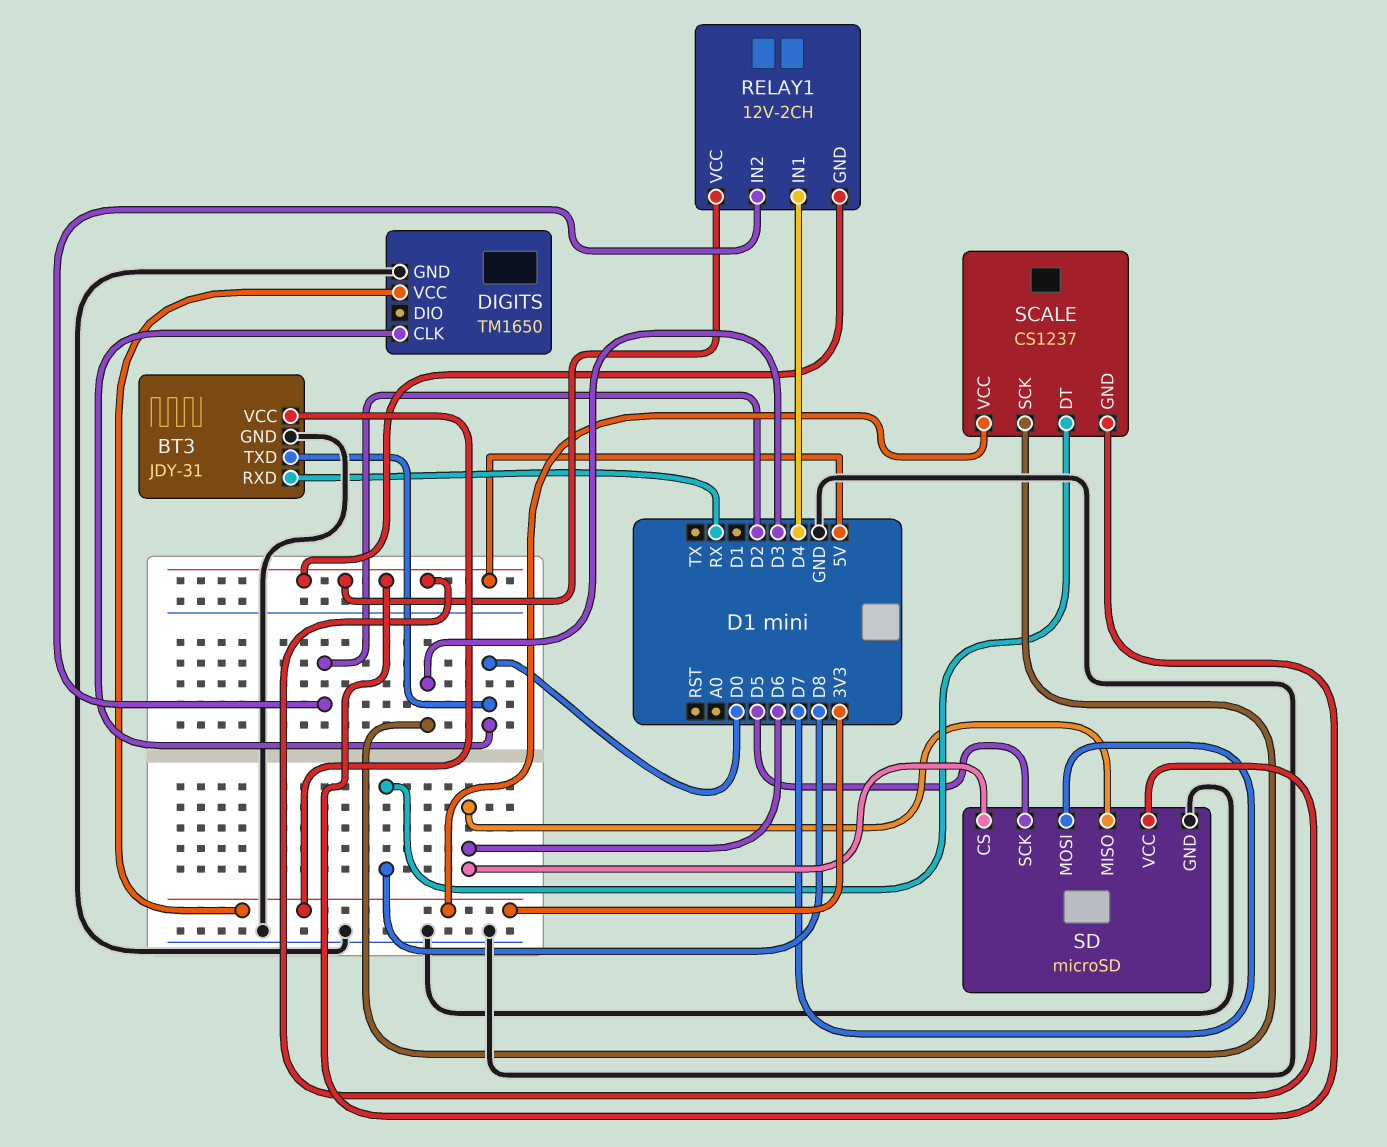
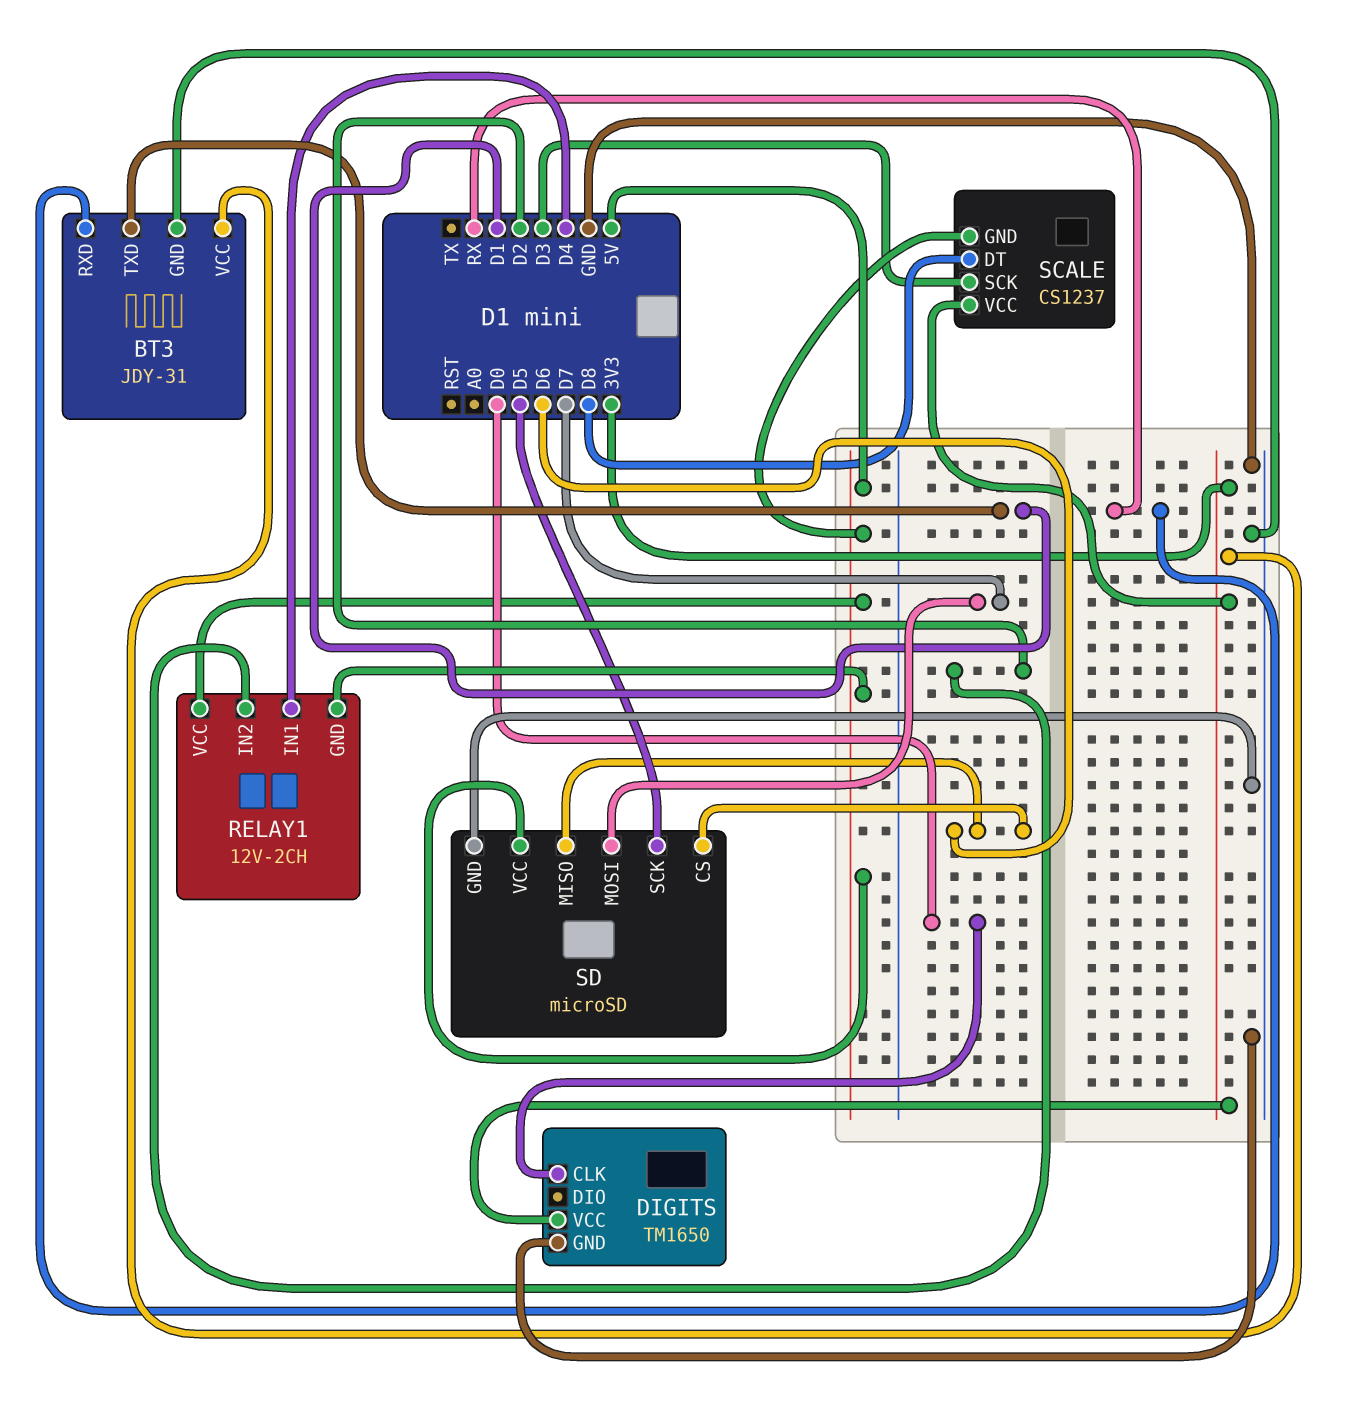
BT3 pin TXD: D0 -> D1

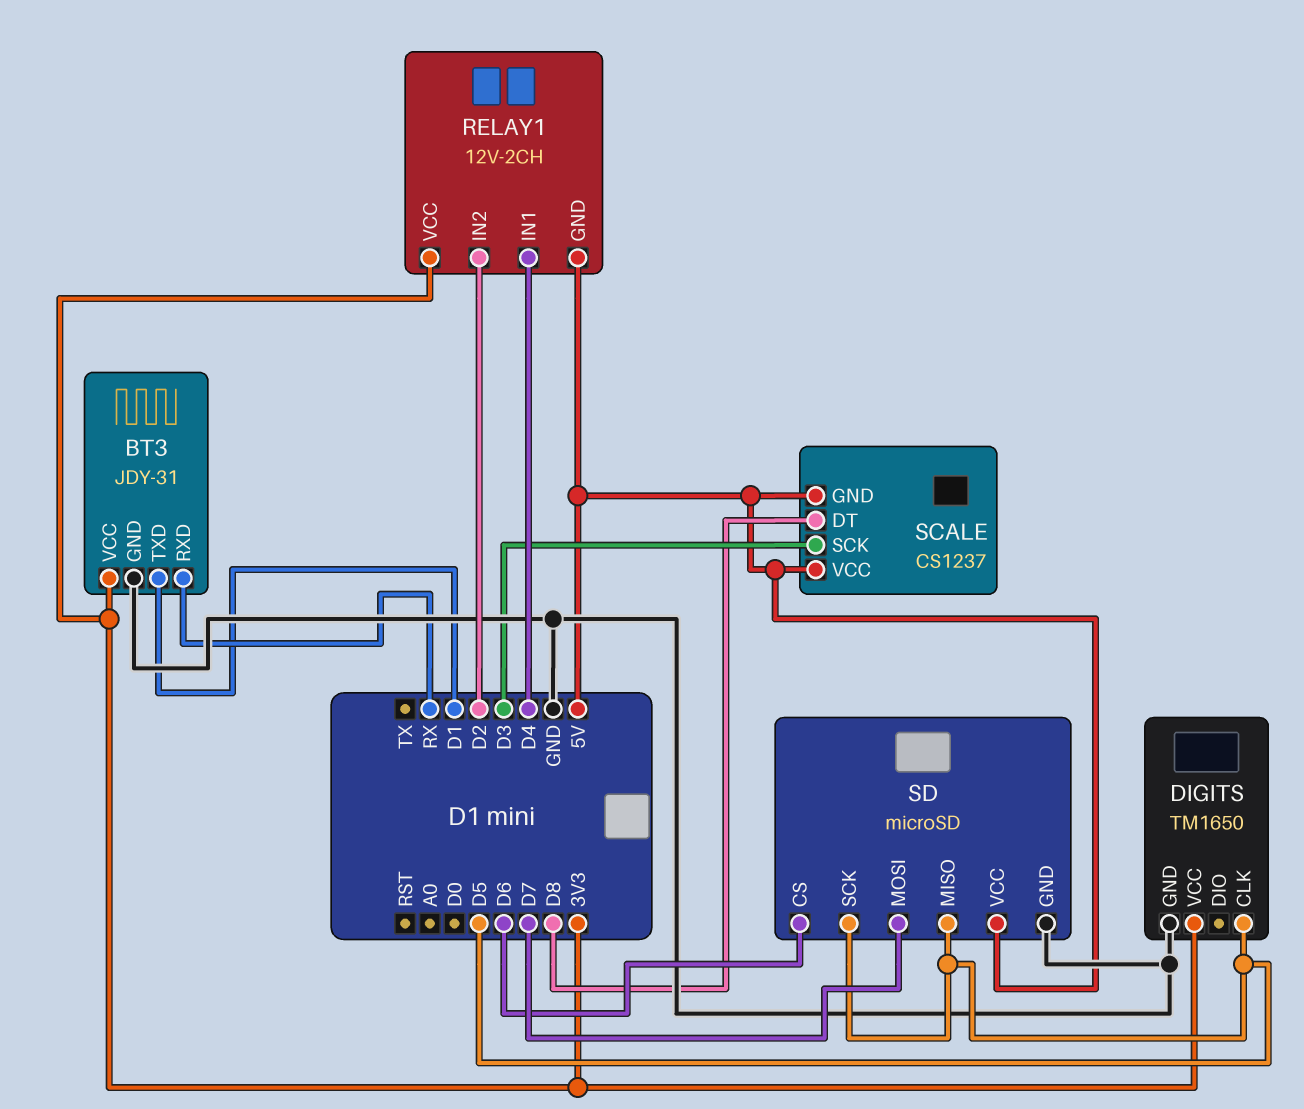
DIGITS pin CLK: D0 -> D5
RELAY1 pin VCC: 5V -> 3V3
SCALE pin VCC: 3V3 -> 5V
SD pin MISO: D6 -> D5

